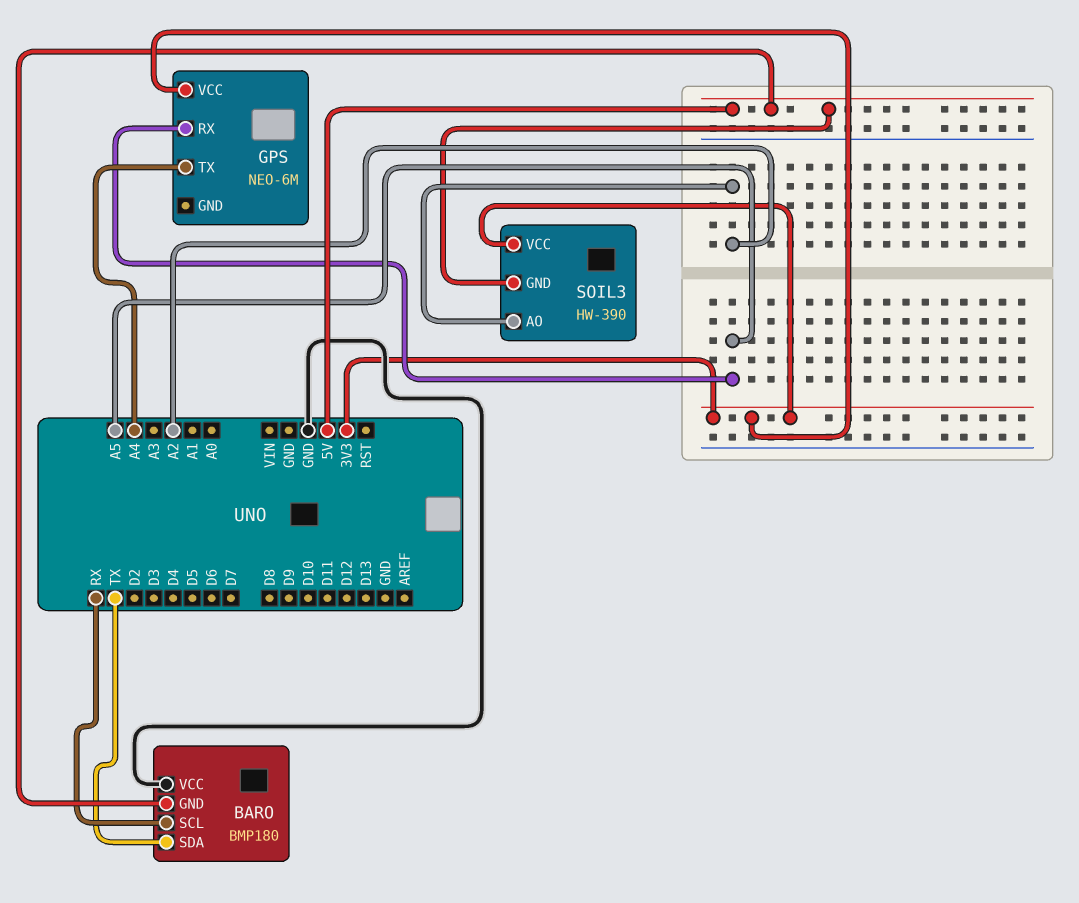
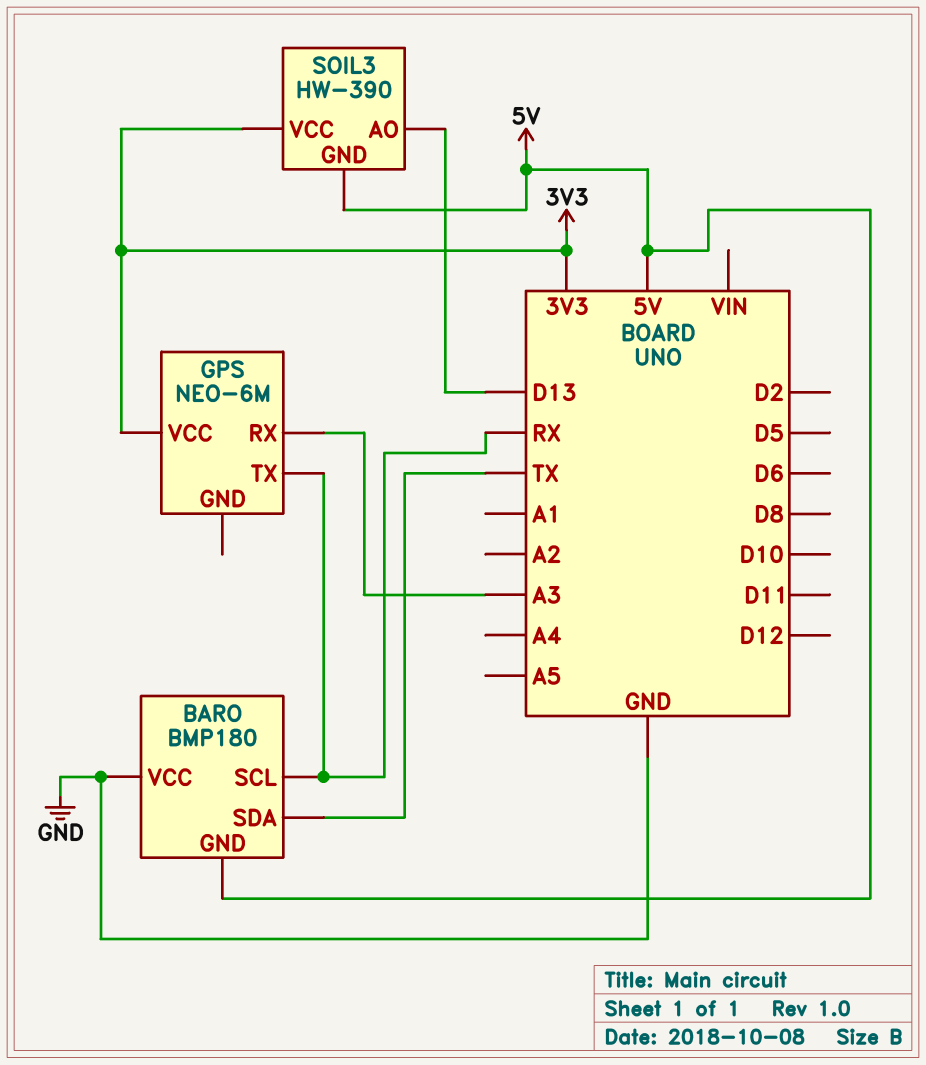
GPS pin RX: A5 -> A3
GPS pin TX: A4 -> RX
SOIL3 pin AO: A2 -> D13

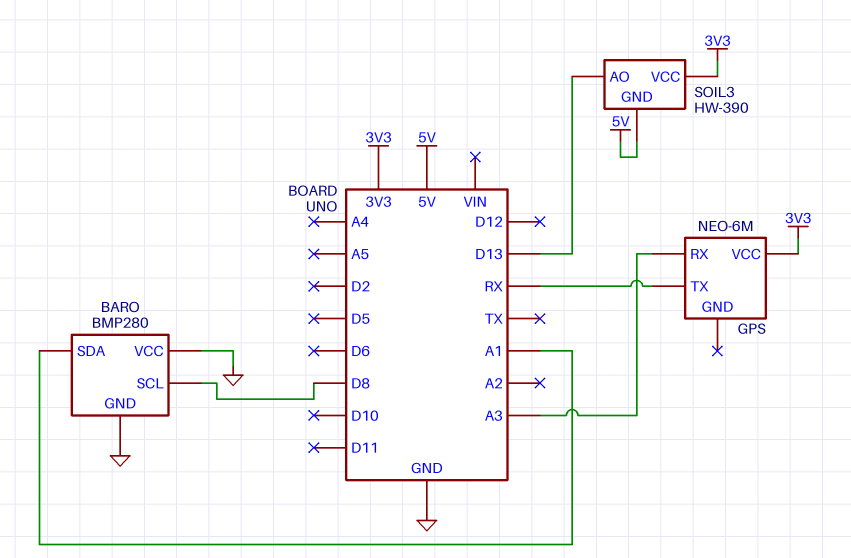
BARO: BMP180 -> BMP280
BARO pin GND: 5V -> GND
BARO pin SCL: RX -> D8
BARO pin SDA: TX -> A1

